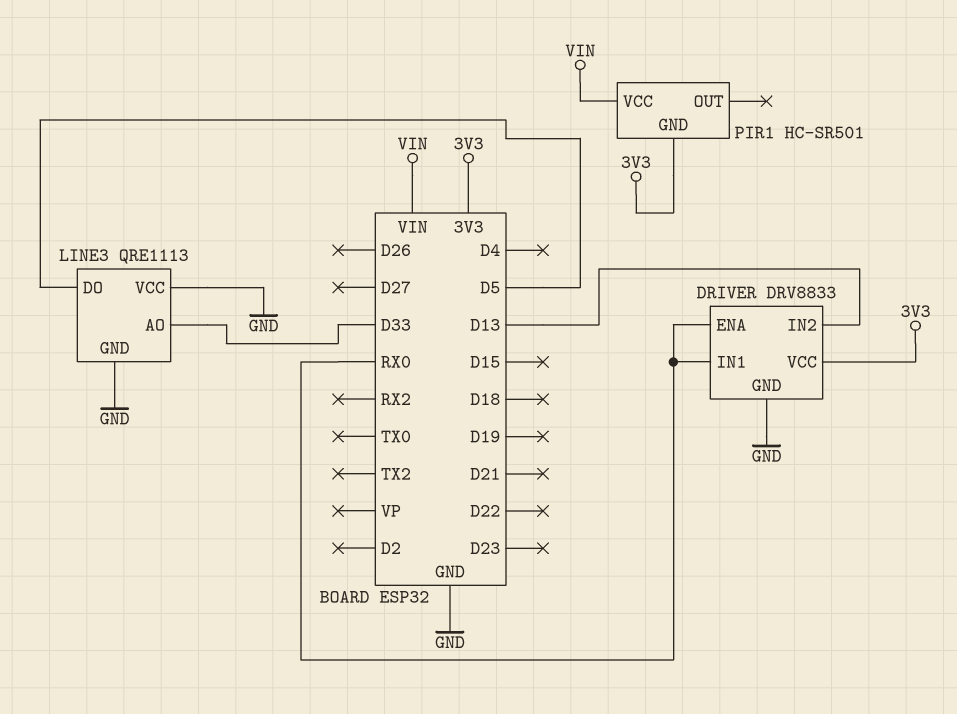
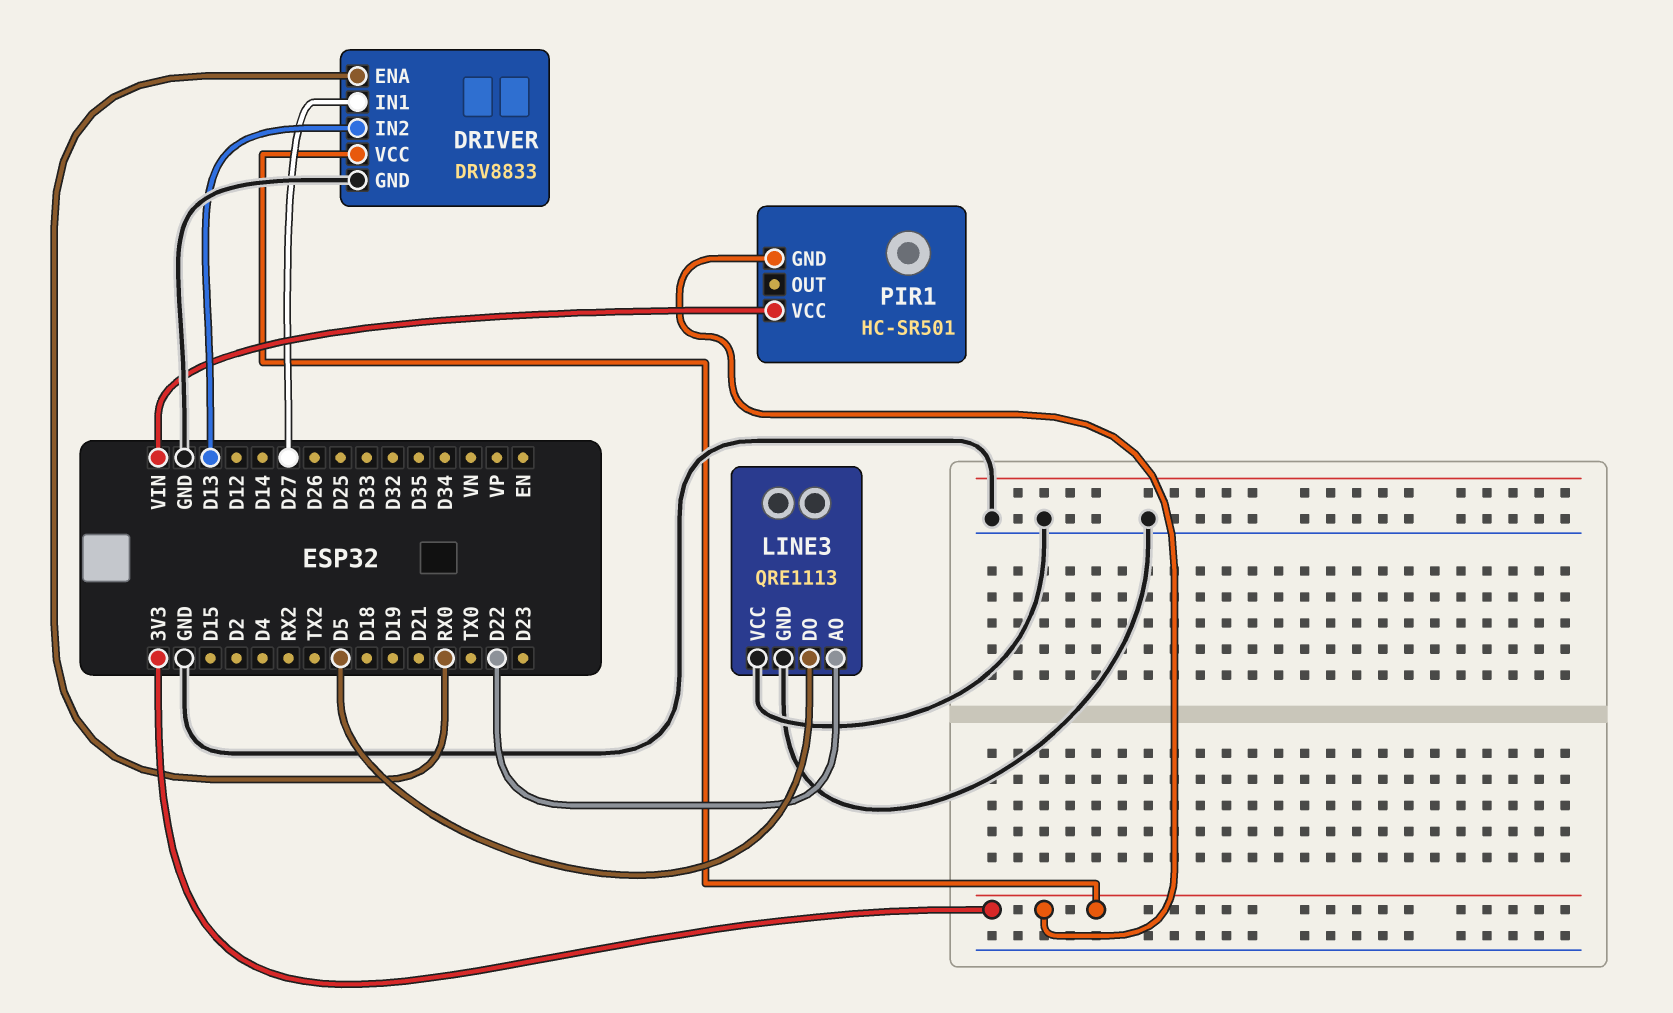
DRIVER pin IN1: RX0 -> D27
LINE3 pin AO: D33 -> D22

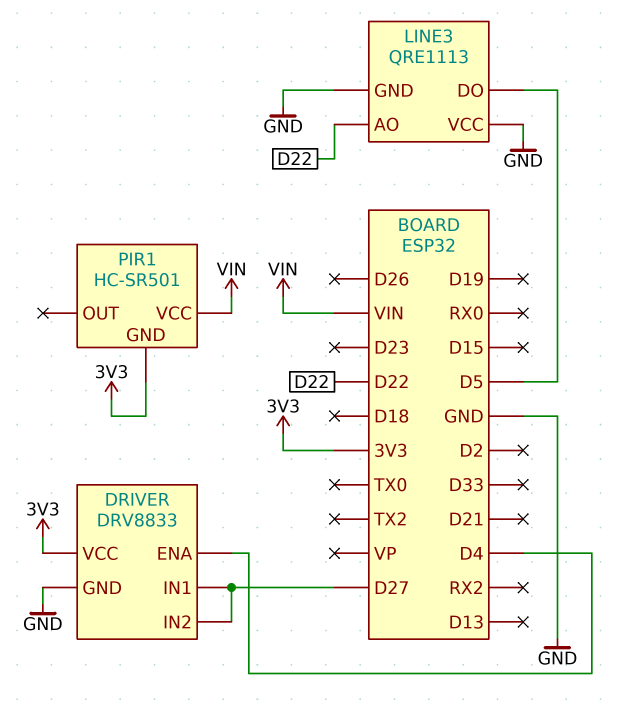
DRIVER pin ENA: RX0 -> D4
DRIVER pin IN2: D13 -> D27

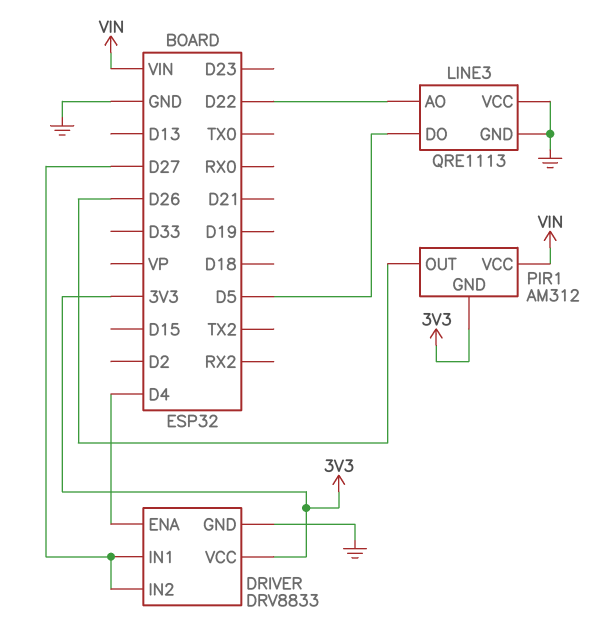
PIR1: HC-SR501 -> AM312
PIR1 pin OUT: none -> D26

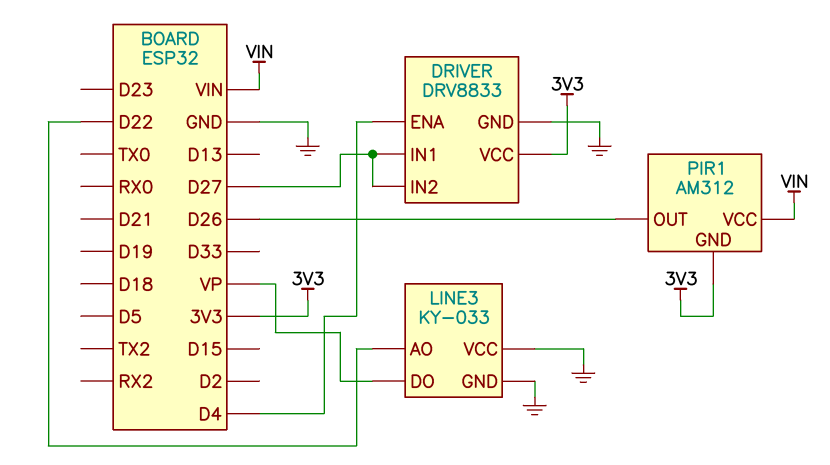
LINE3: QRE1113 -> KY-033
LINE3 pin DO: D5 -> VP

